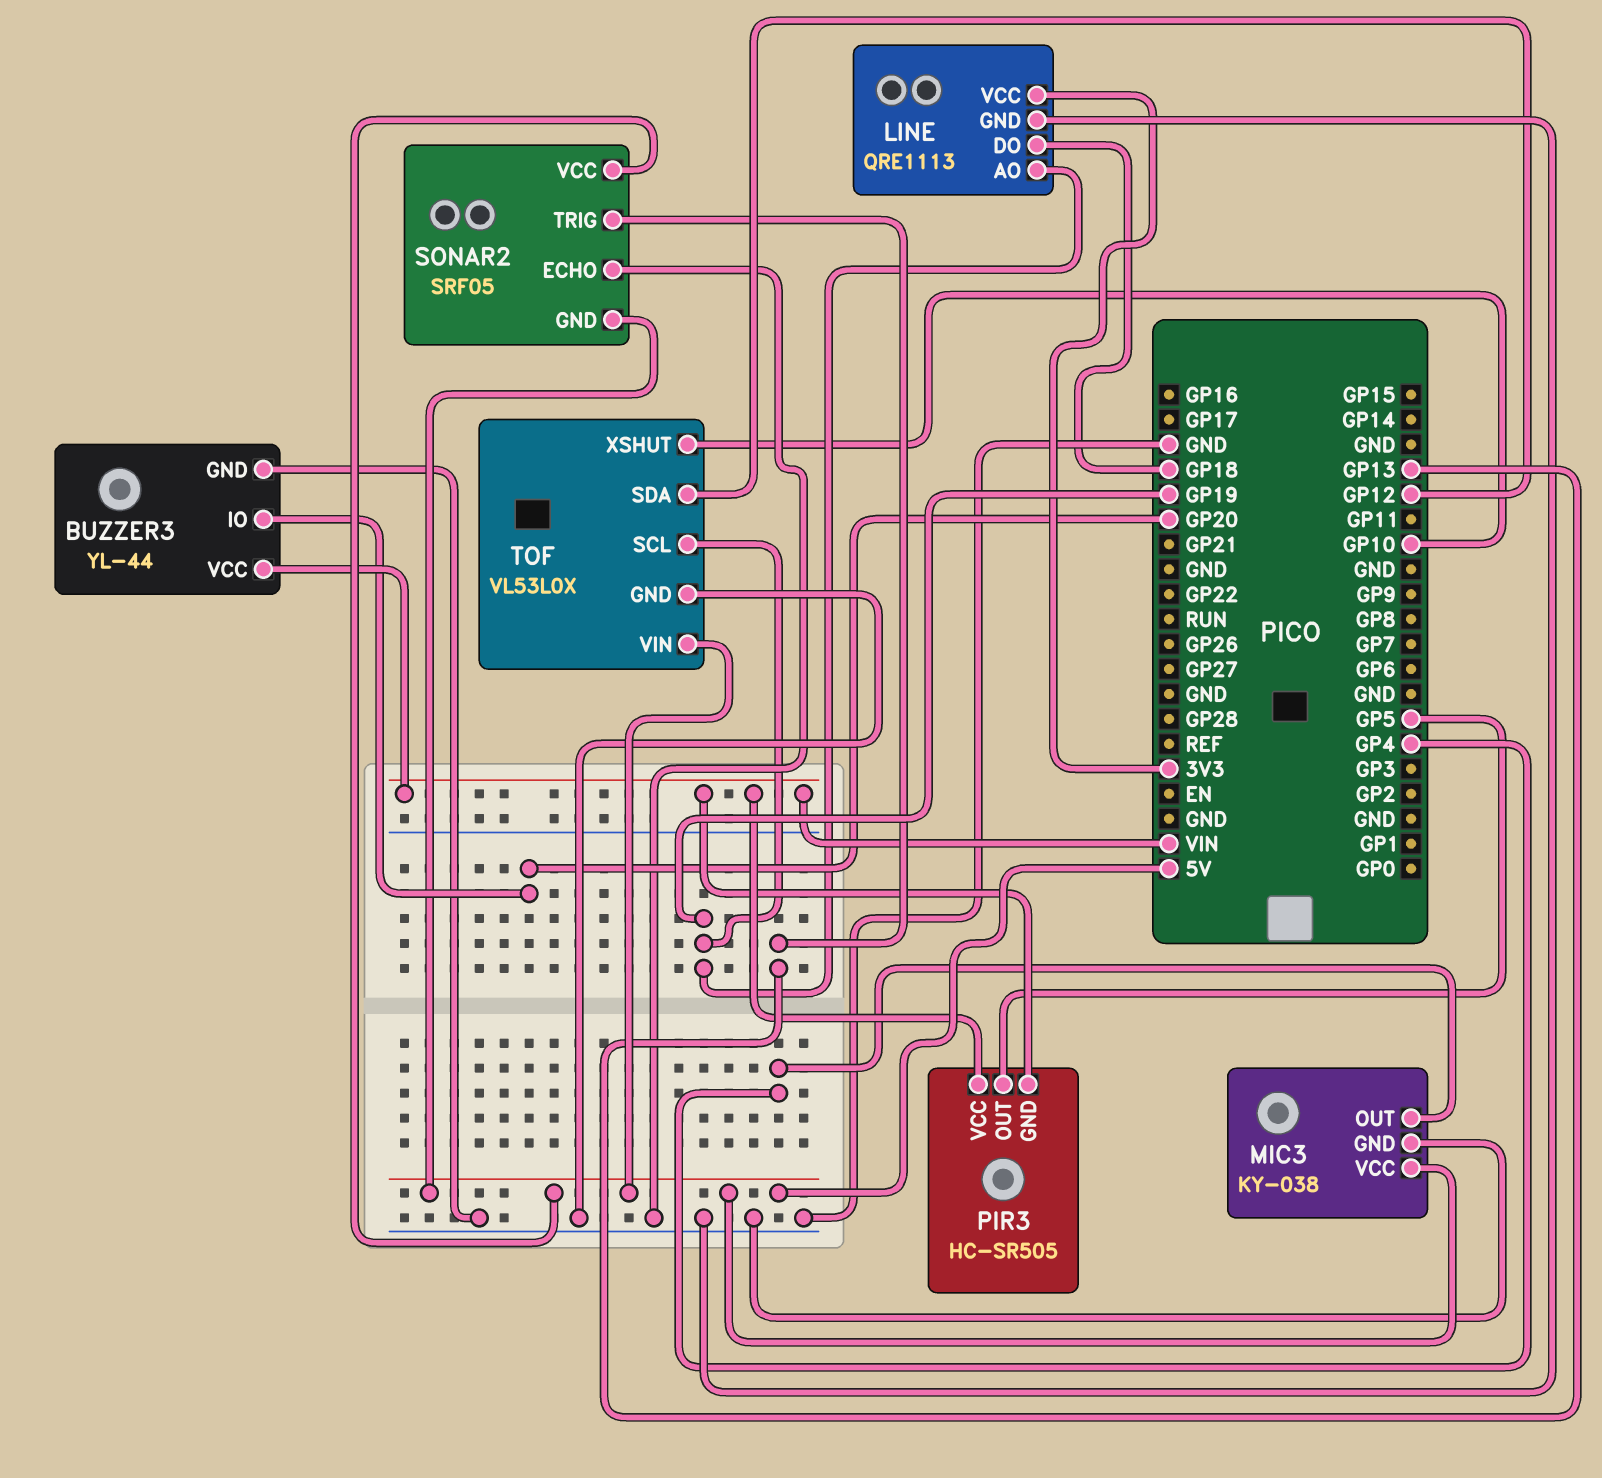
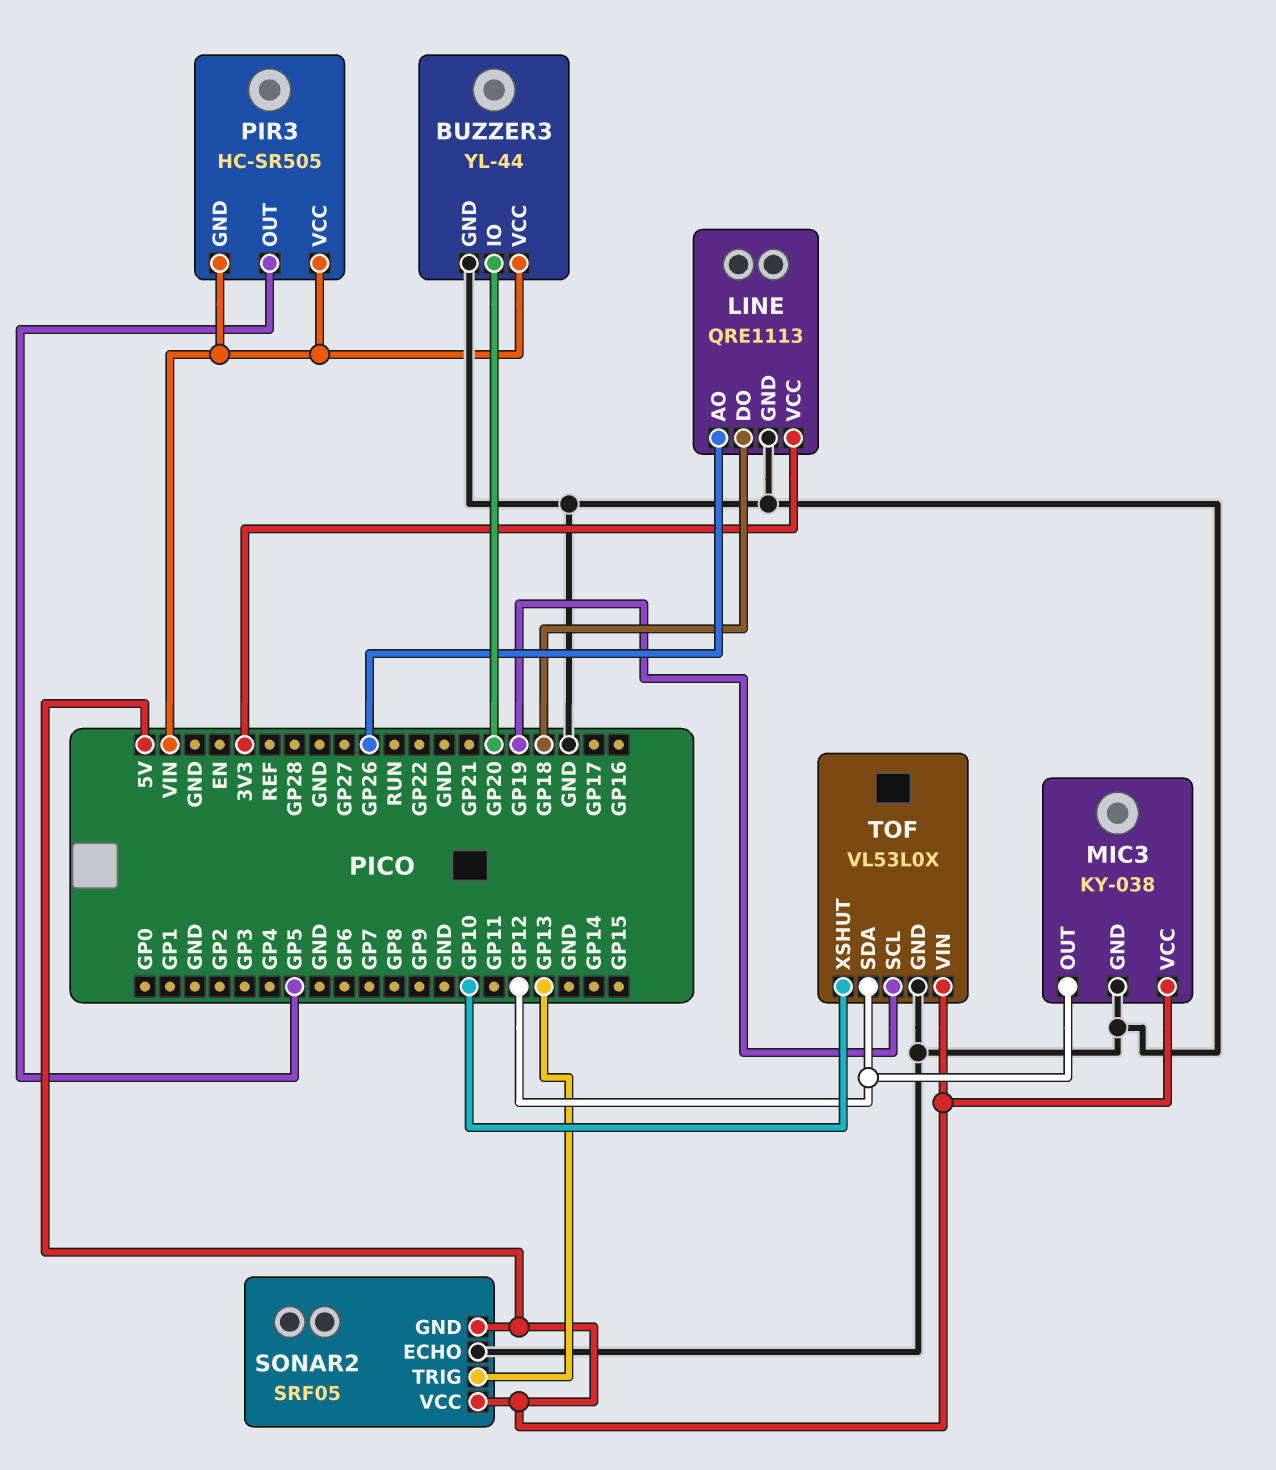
LINE pin AO: GP19 -> GP26
MIC3 pin OUT: GP4 -> GP12

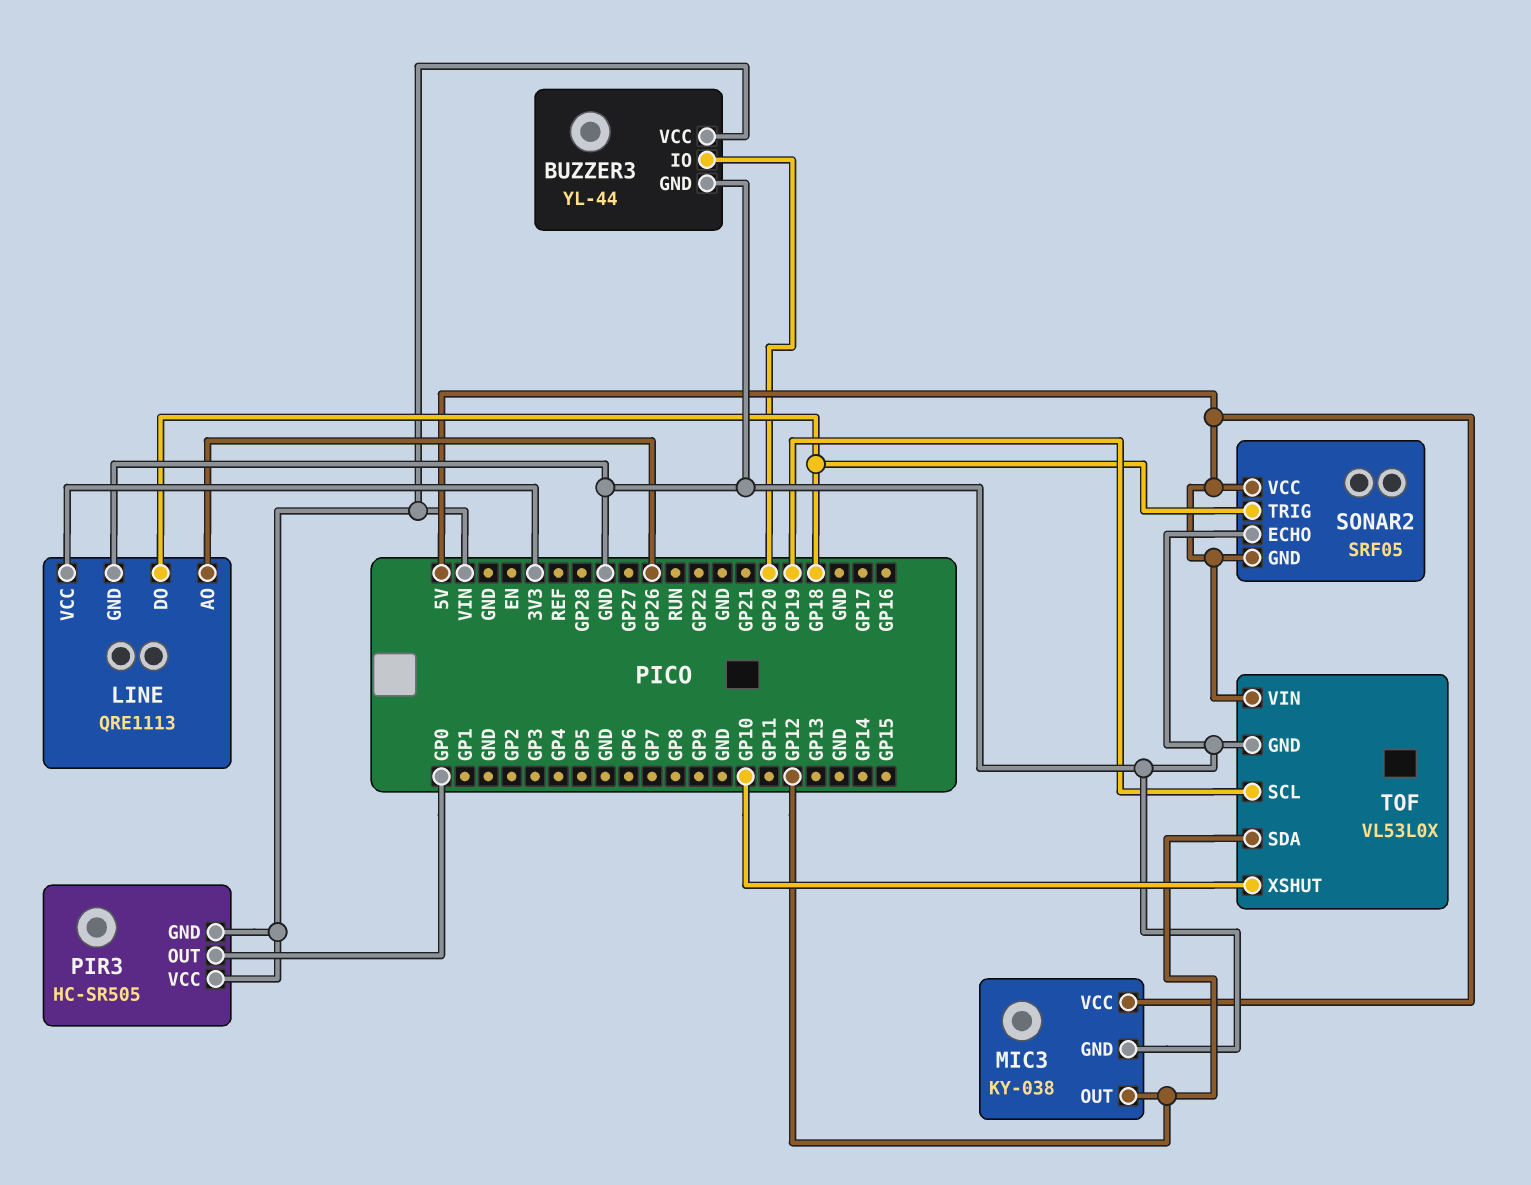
PIR3 pin OUT: GP5 -> GP0
SONAR2 pin TRIG: GP13 -> GP18

